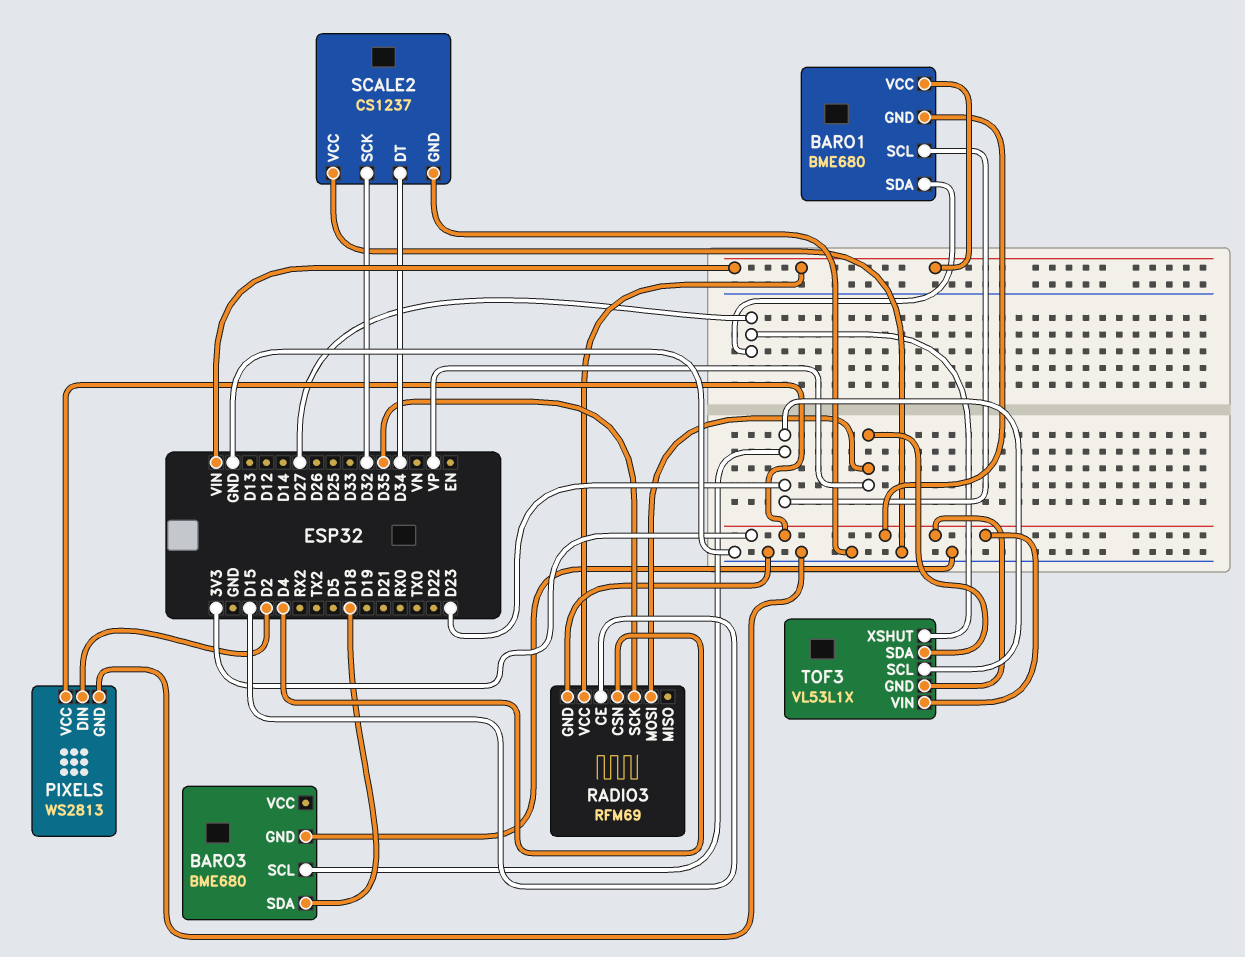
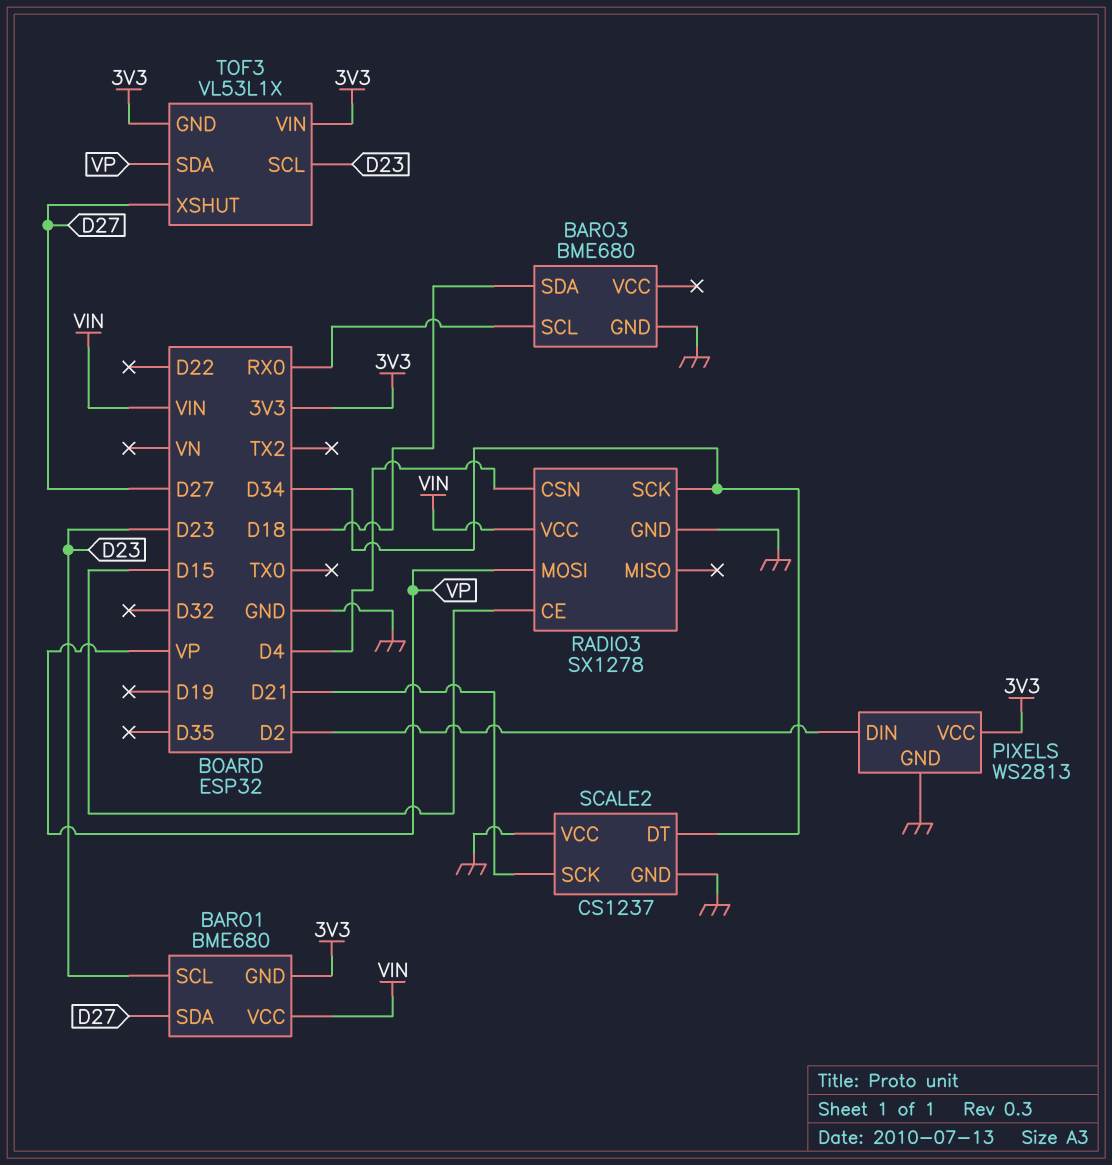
BARO3 pin SCL: D23 -> RX0
RADIO3: RFM69 -> SX1278
RADIO3 pin SCK: D35 -> D34
SCALE2 pin SCK: D32 -> D21

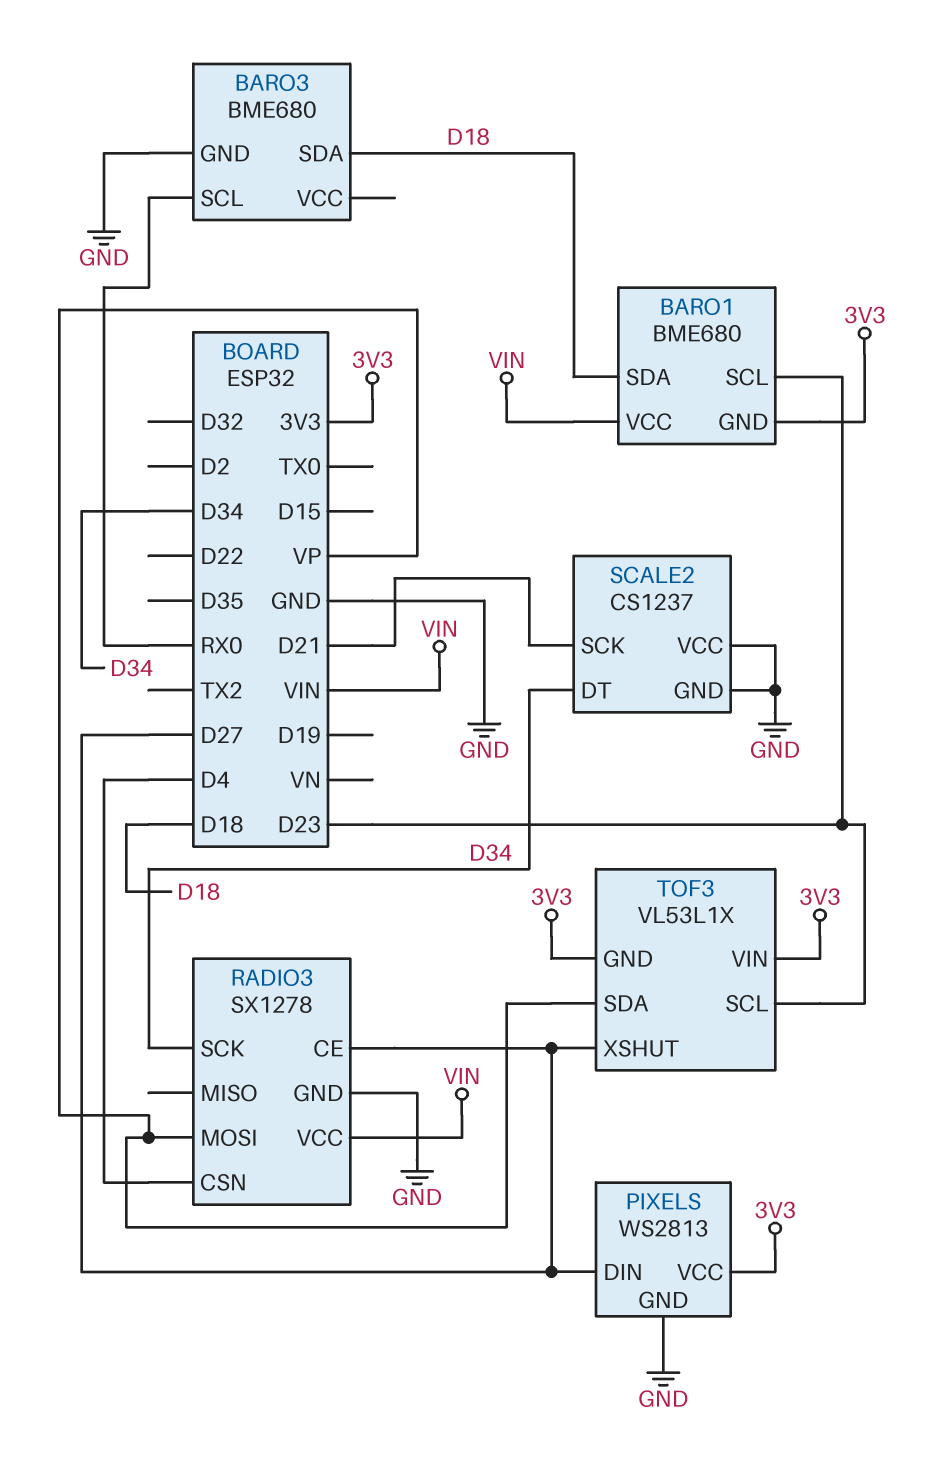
BARO1 pin SDA: D27 -> D18
PIXELS pin DIN: D2 -> D27
RADIO3 pin CE: D15 -> D27

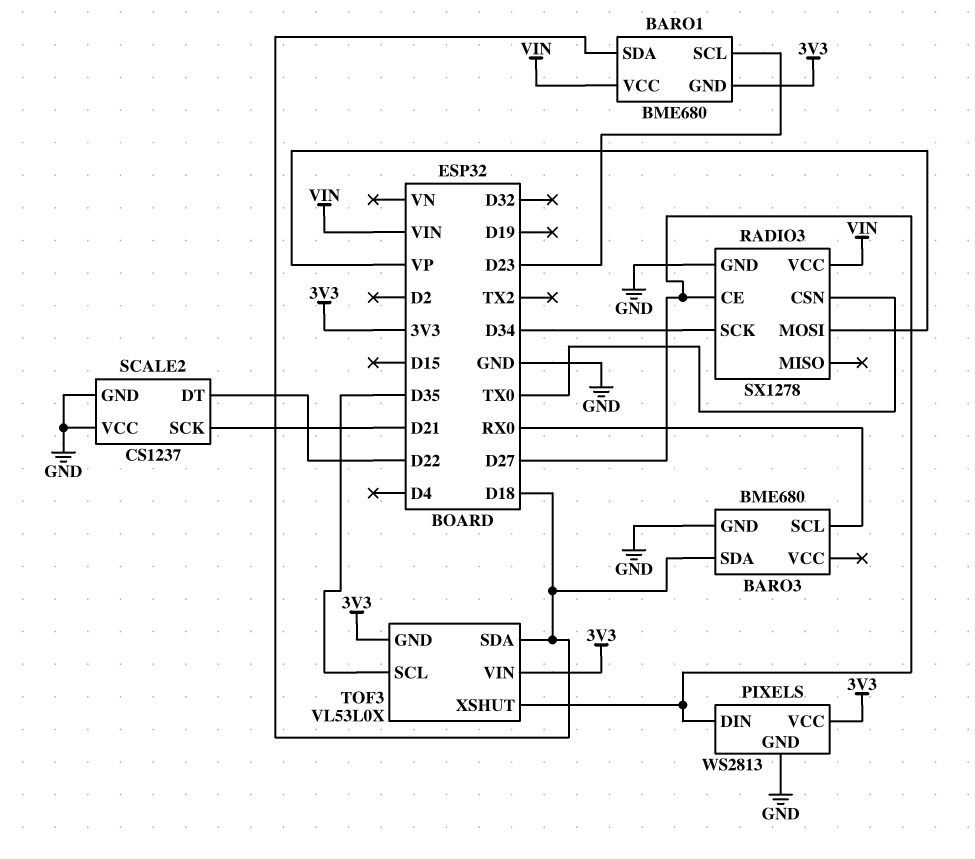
RADIO3 pin CSN: D4 -> TX0
SCALE2 pin DT: D34 -> D22
TOF3: VL53L1X -> VL53L0X
TOF3 pin SCL: D23 -> D35
TOF3 pin SDA: VP -> D18

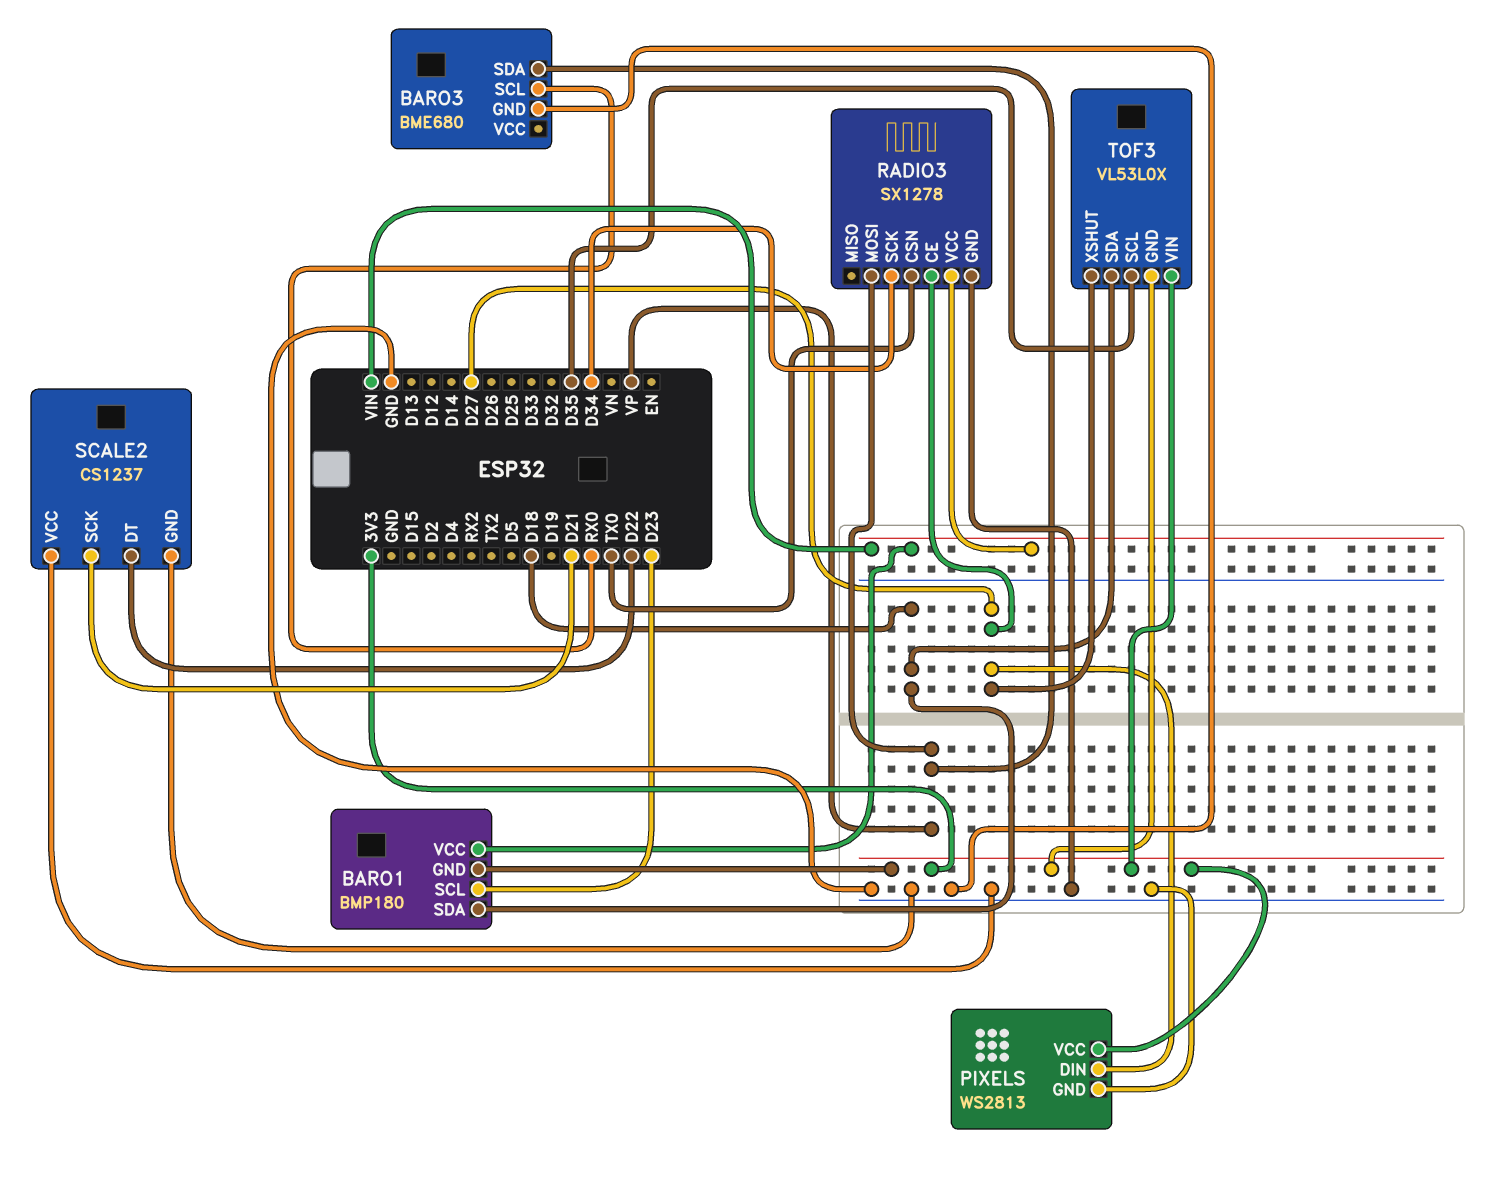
BARO1: BME680 -> BMP180
BARO3 pin SDA: D18 -> VP

